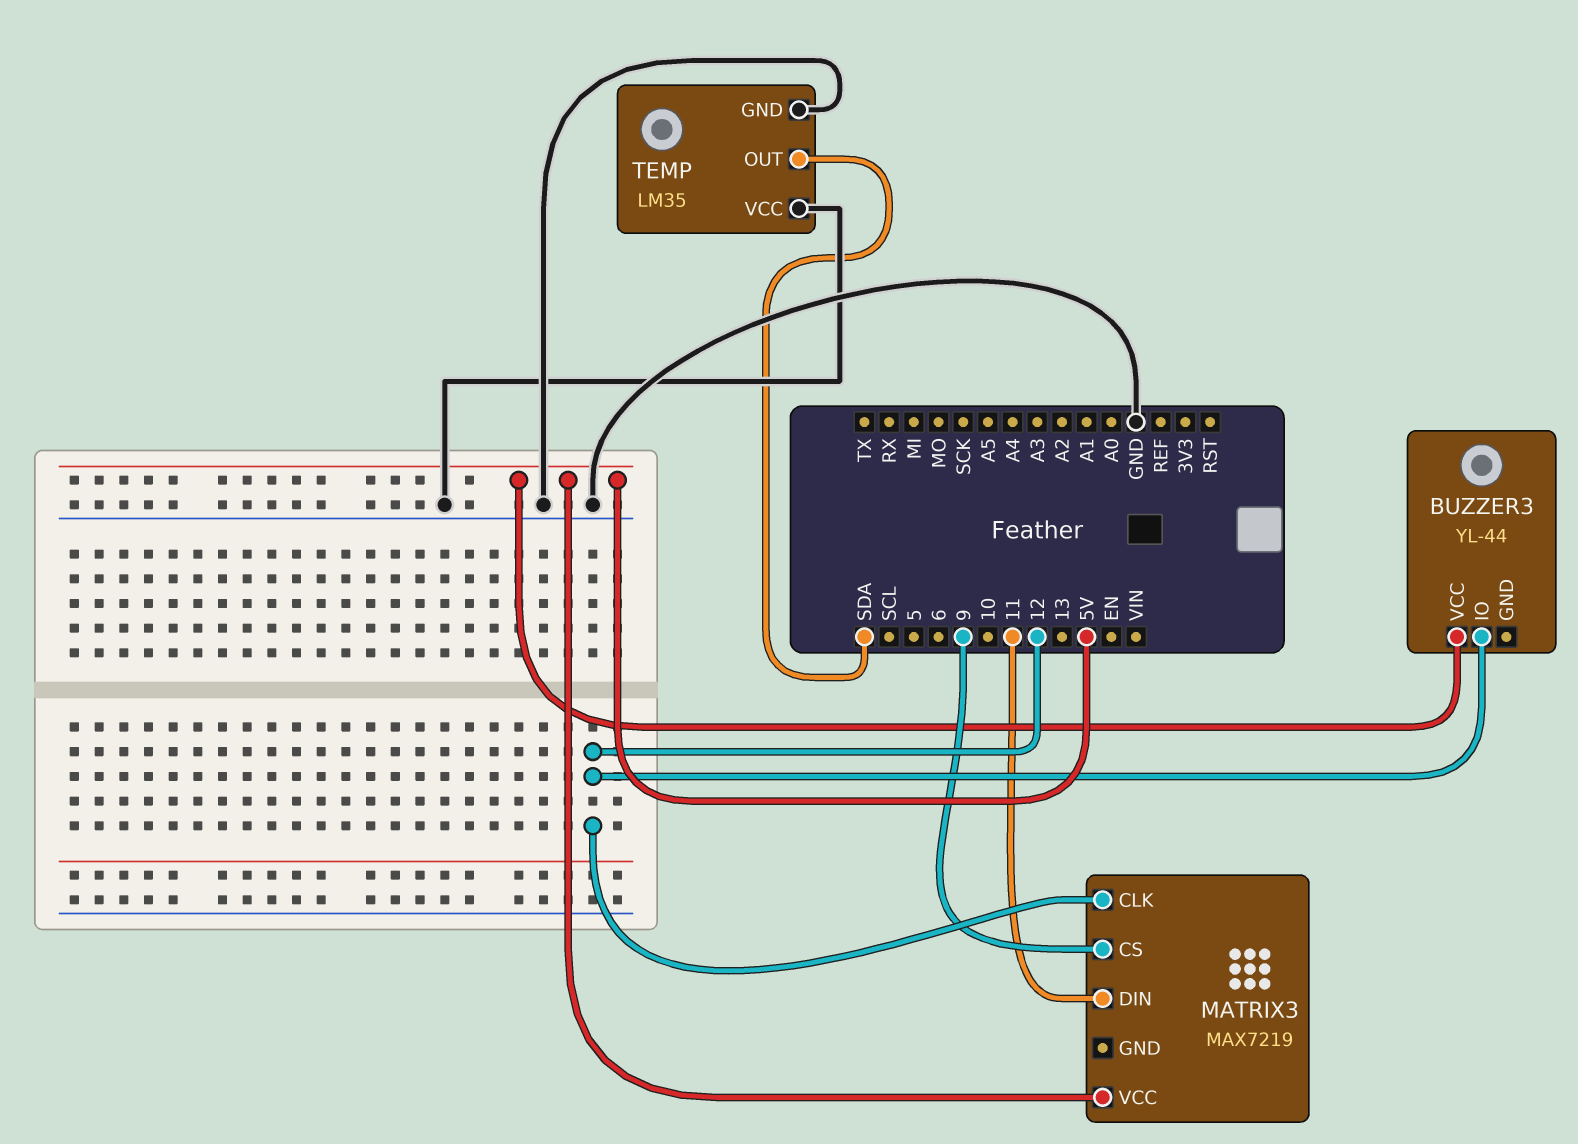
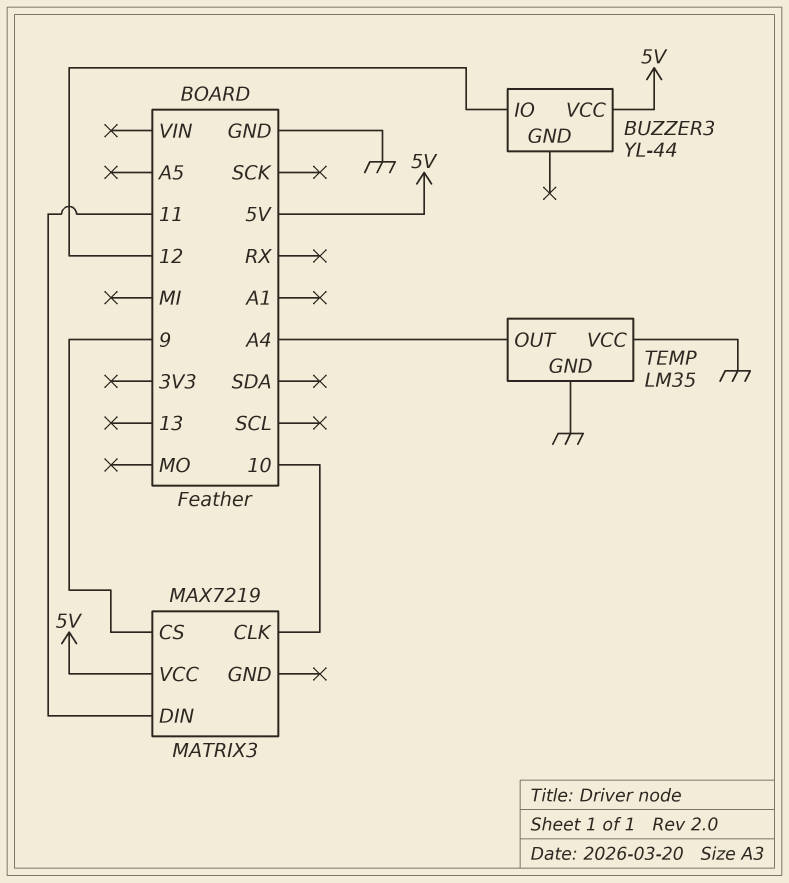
MATRIX3 pin CLK: 12 -> 10
TEMP pin OUT: SDA -> A4

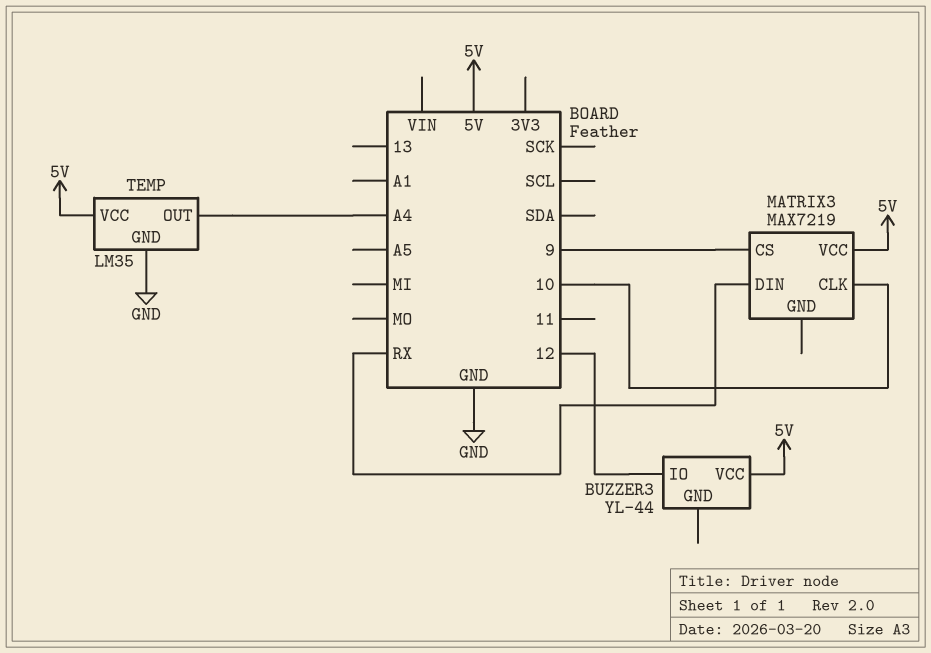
MATRIX3 pin DIN: 11 -> RX
TEMP pin VCC: GND -> 5V

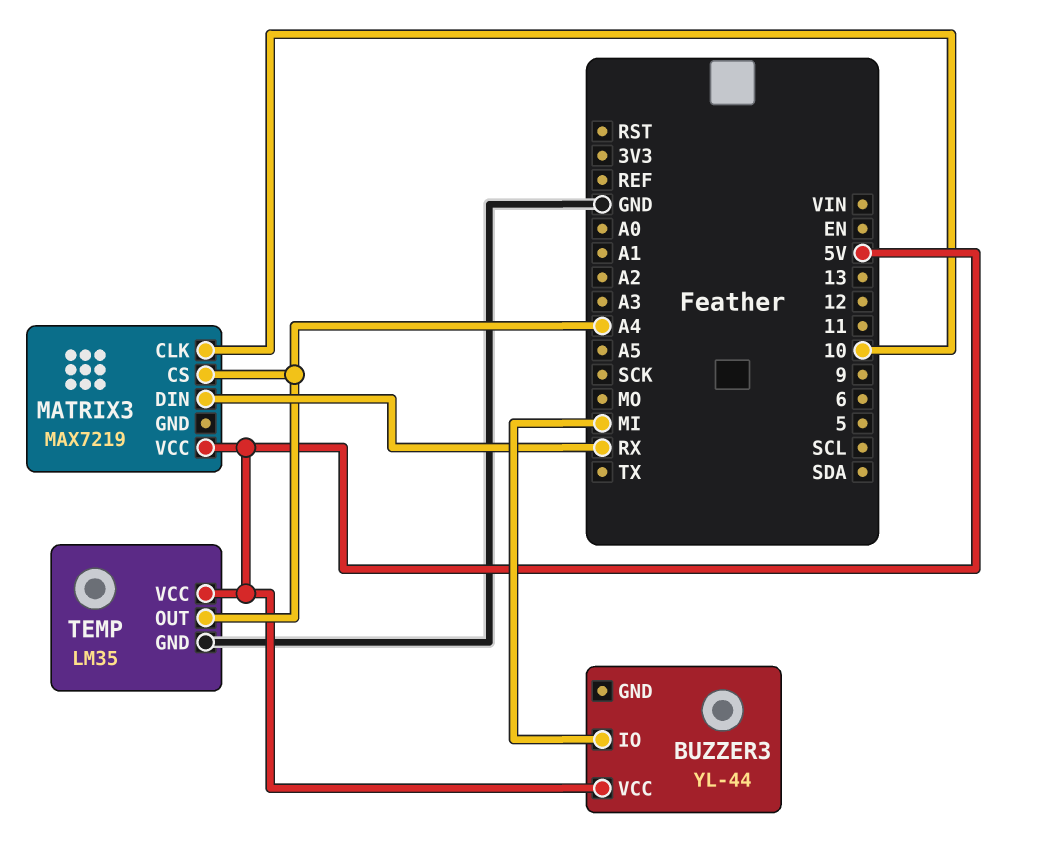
BUZZER3 pin IO: 12 -> MI
MATRIX3 pin CS: 9 -> A4

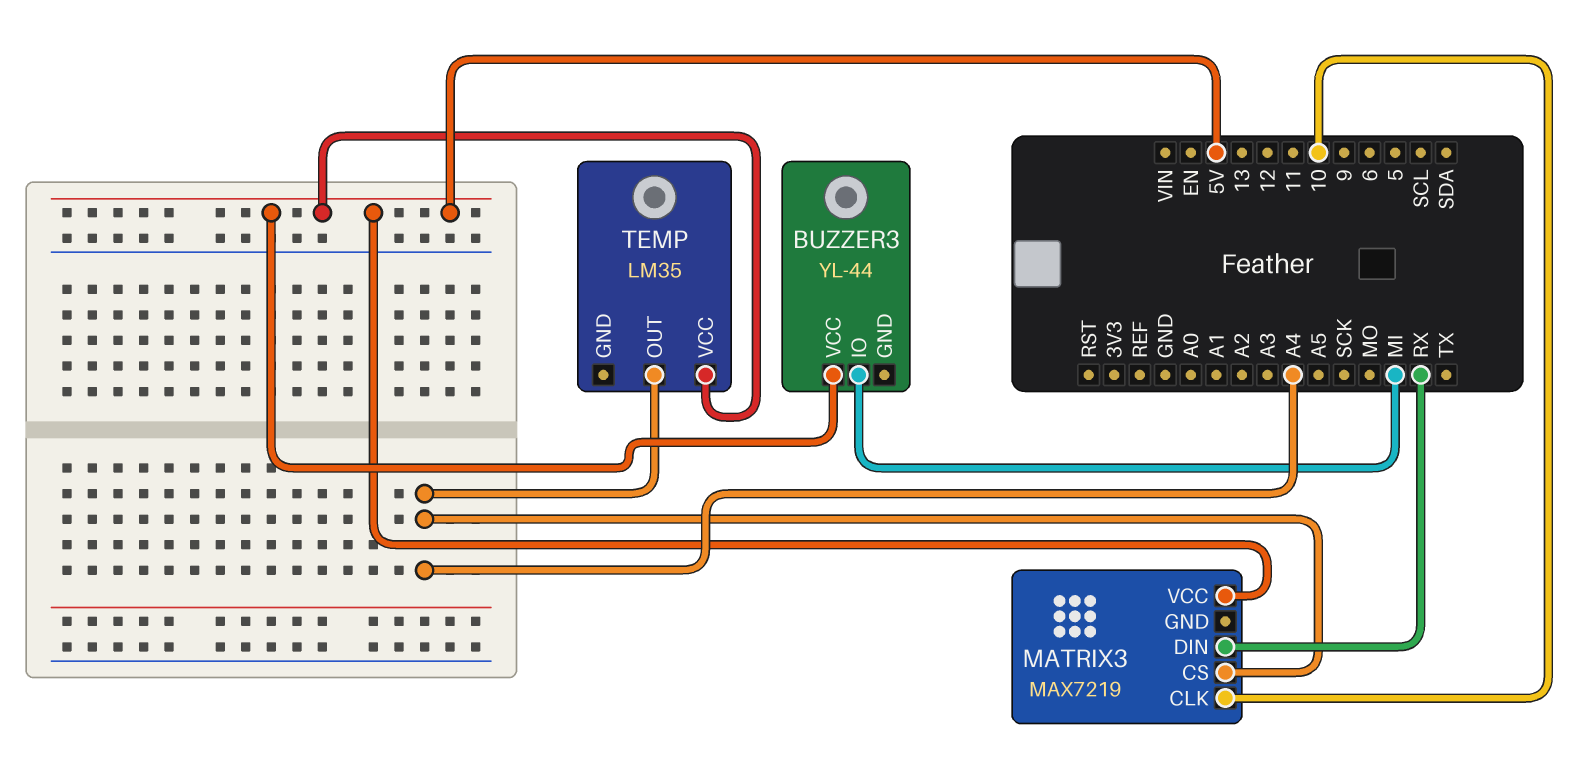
TEMP pin GND: GND -> none

